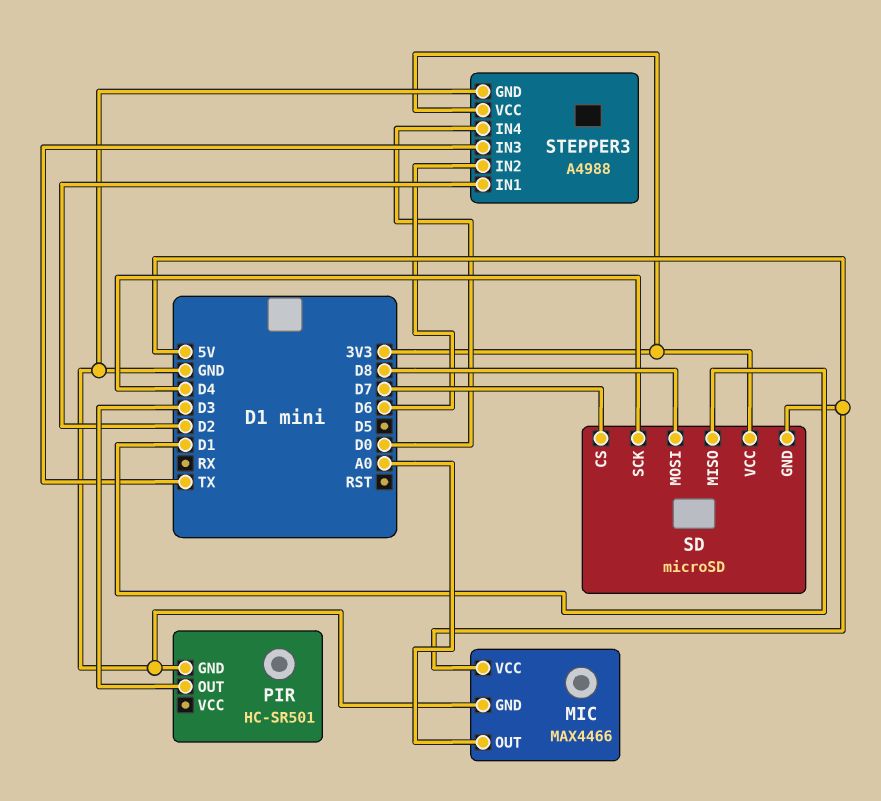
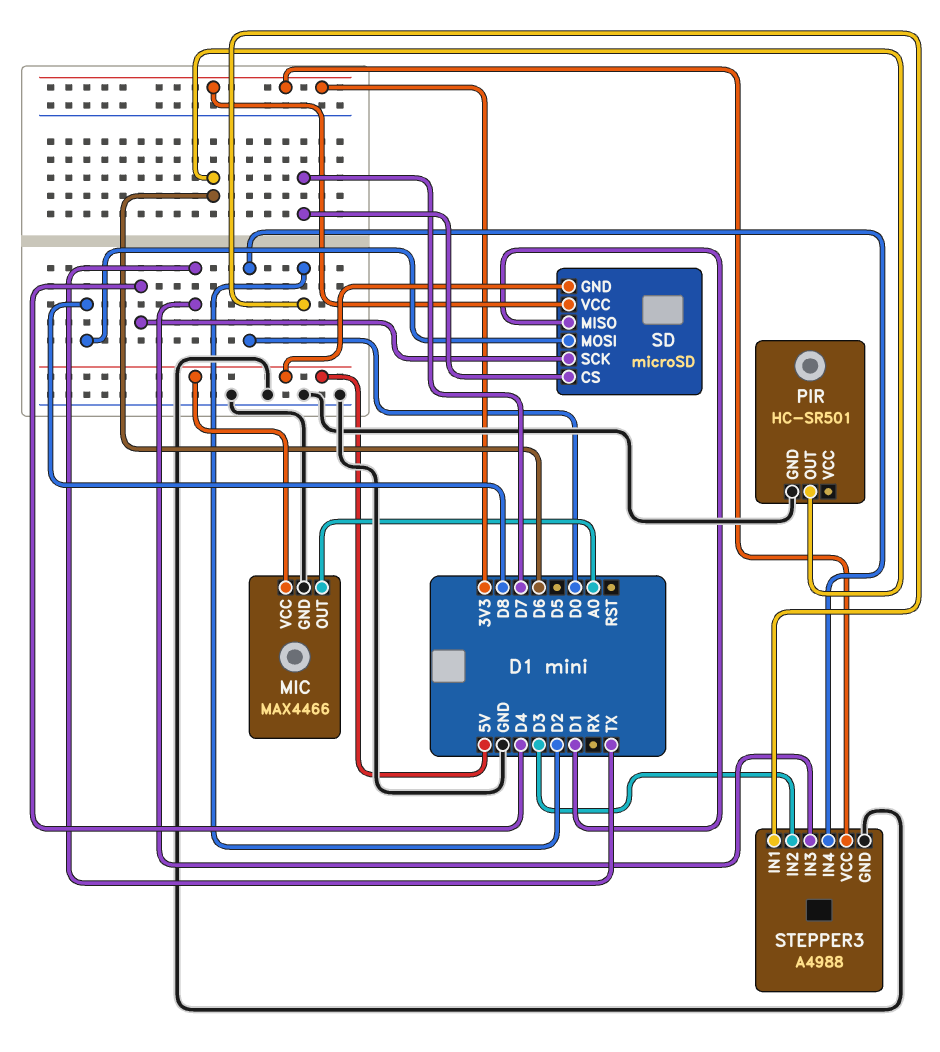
PIR pin OUT: D3 -> D6
STEPPER3 pin IN2: D6 -> D3

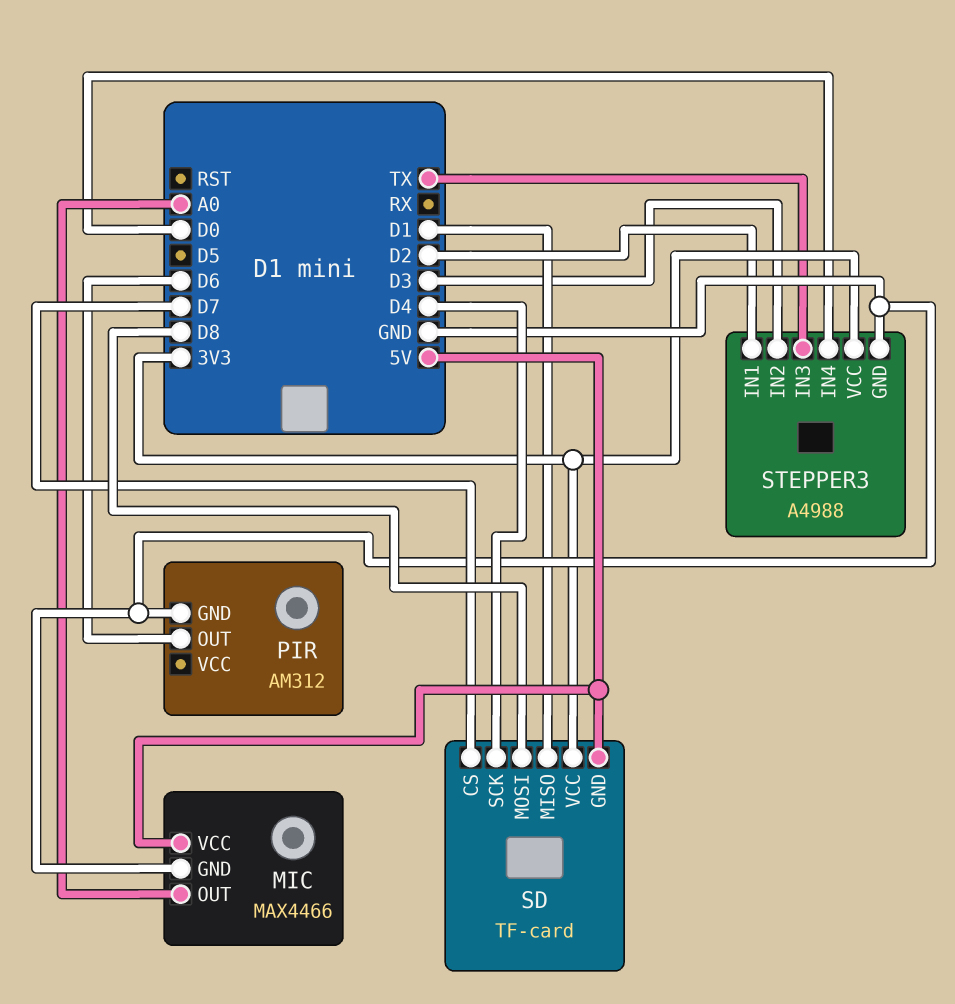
PIR: HC-SR501 -> AM312
SD: microSD -> TF-card

